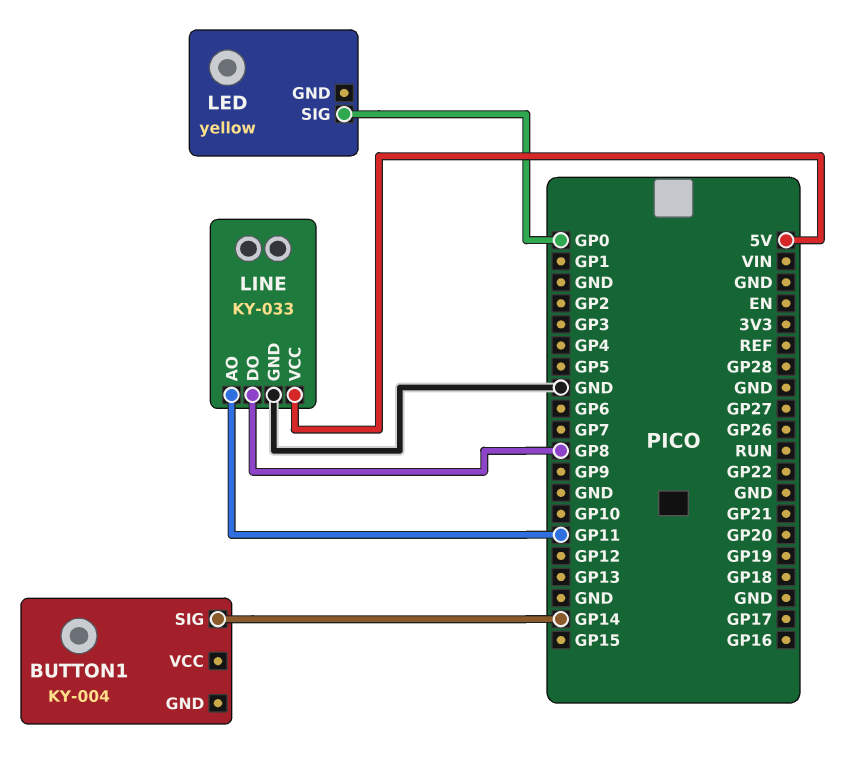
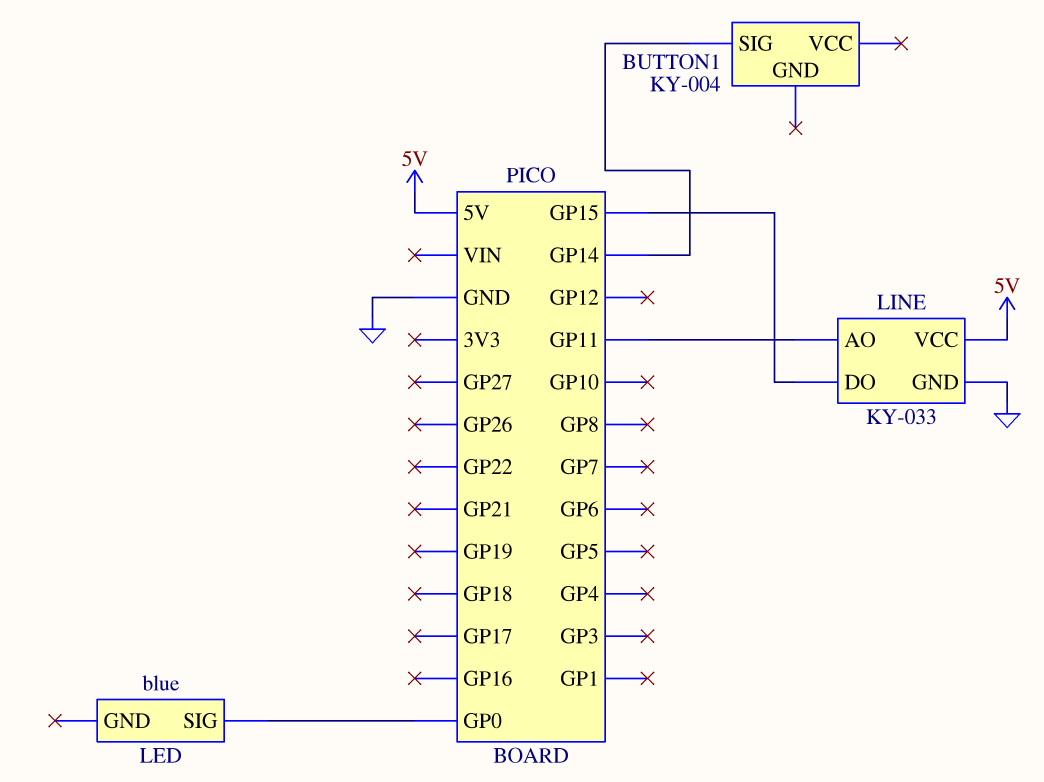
LED: yellow -> blue
LINE pin DO: GP8 -> GP15

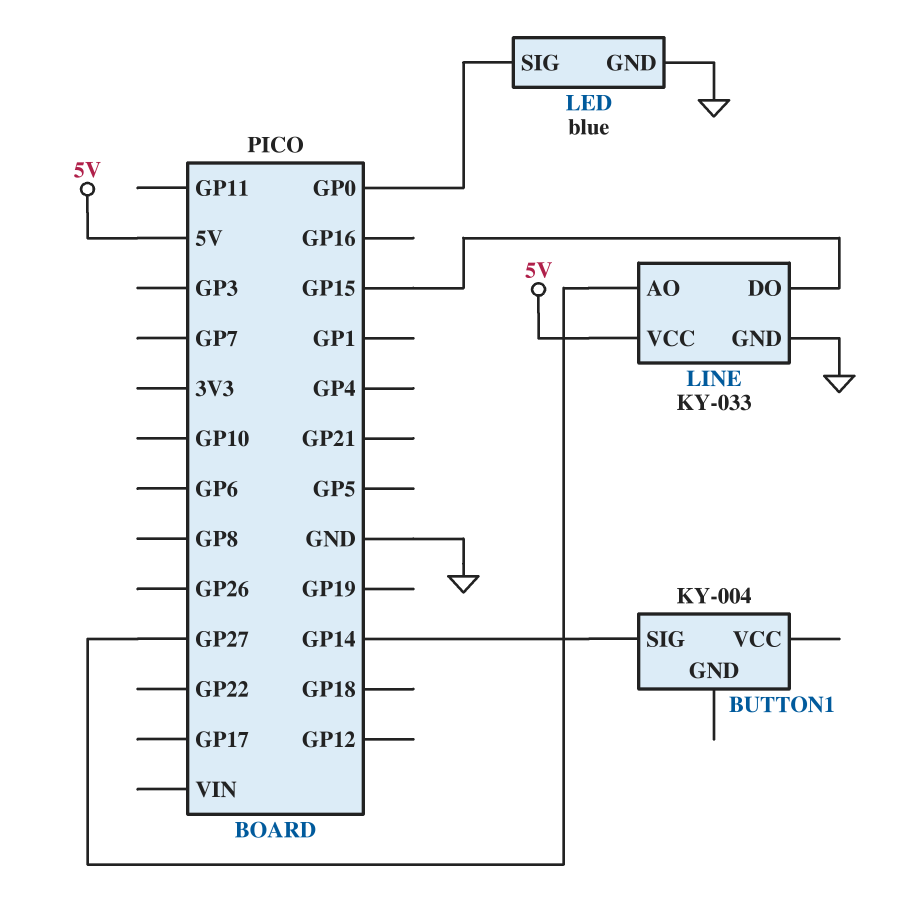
LED pin GND: none -> GND
LINE pin AO: GP11 -> GP27

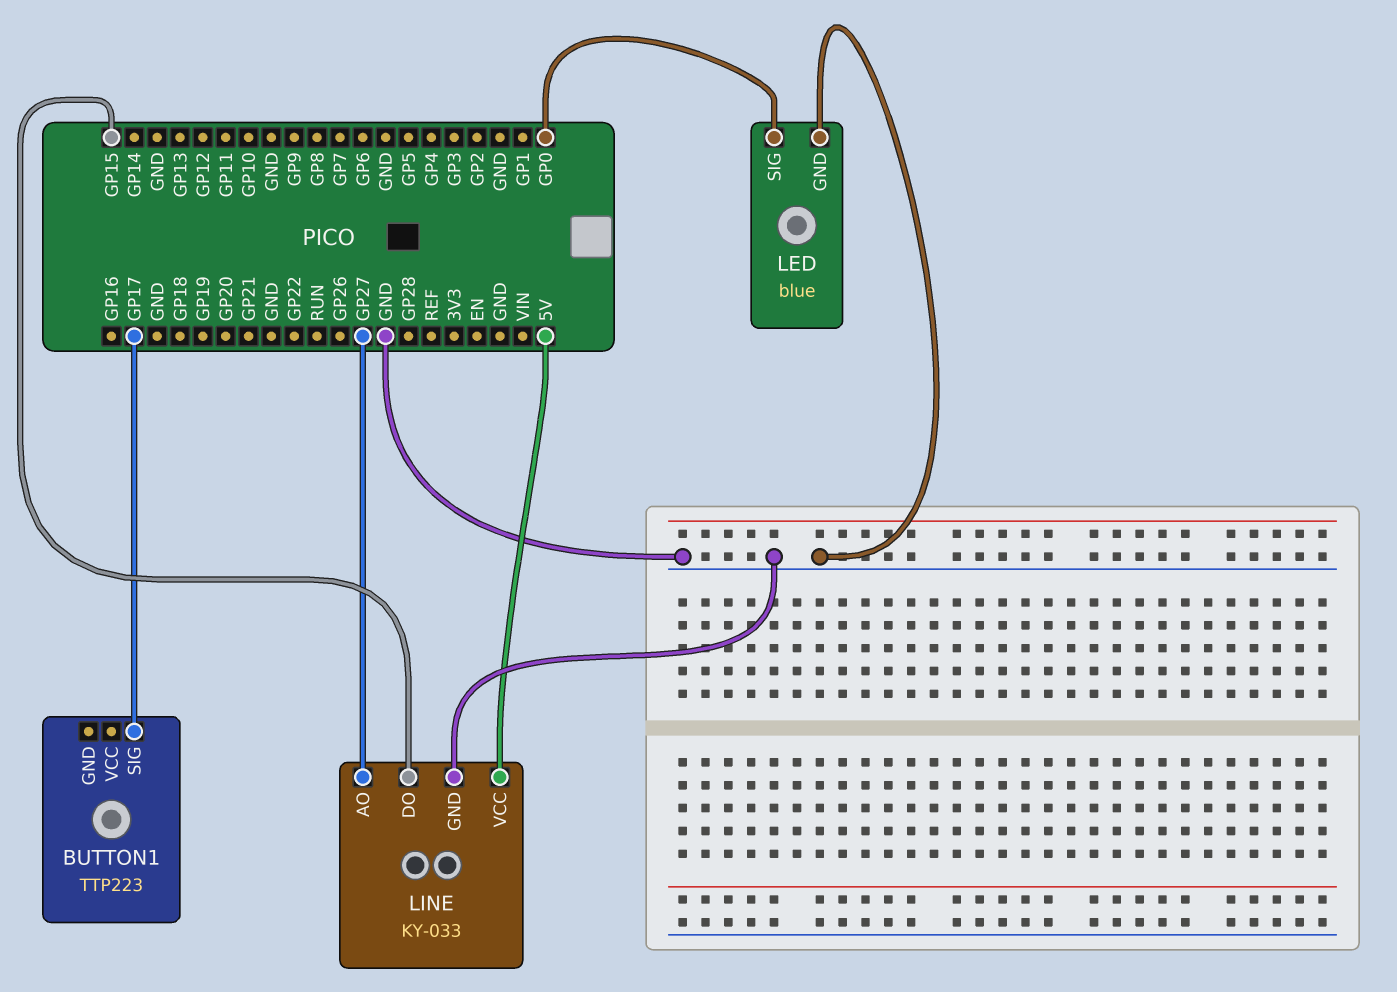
BUTTON1: KY-004 -> TTP223
BUTTON1 pin SIG: GP14 -> GP17

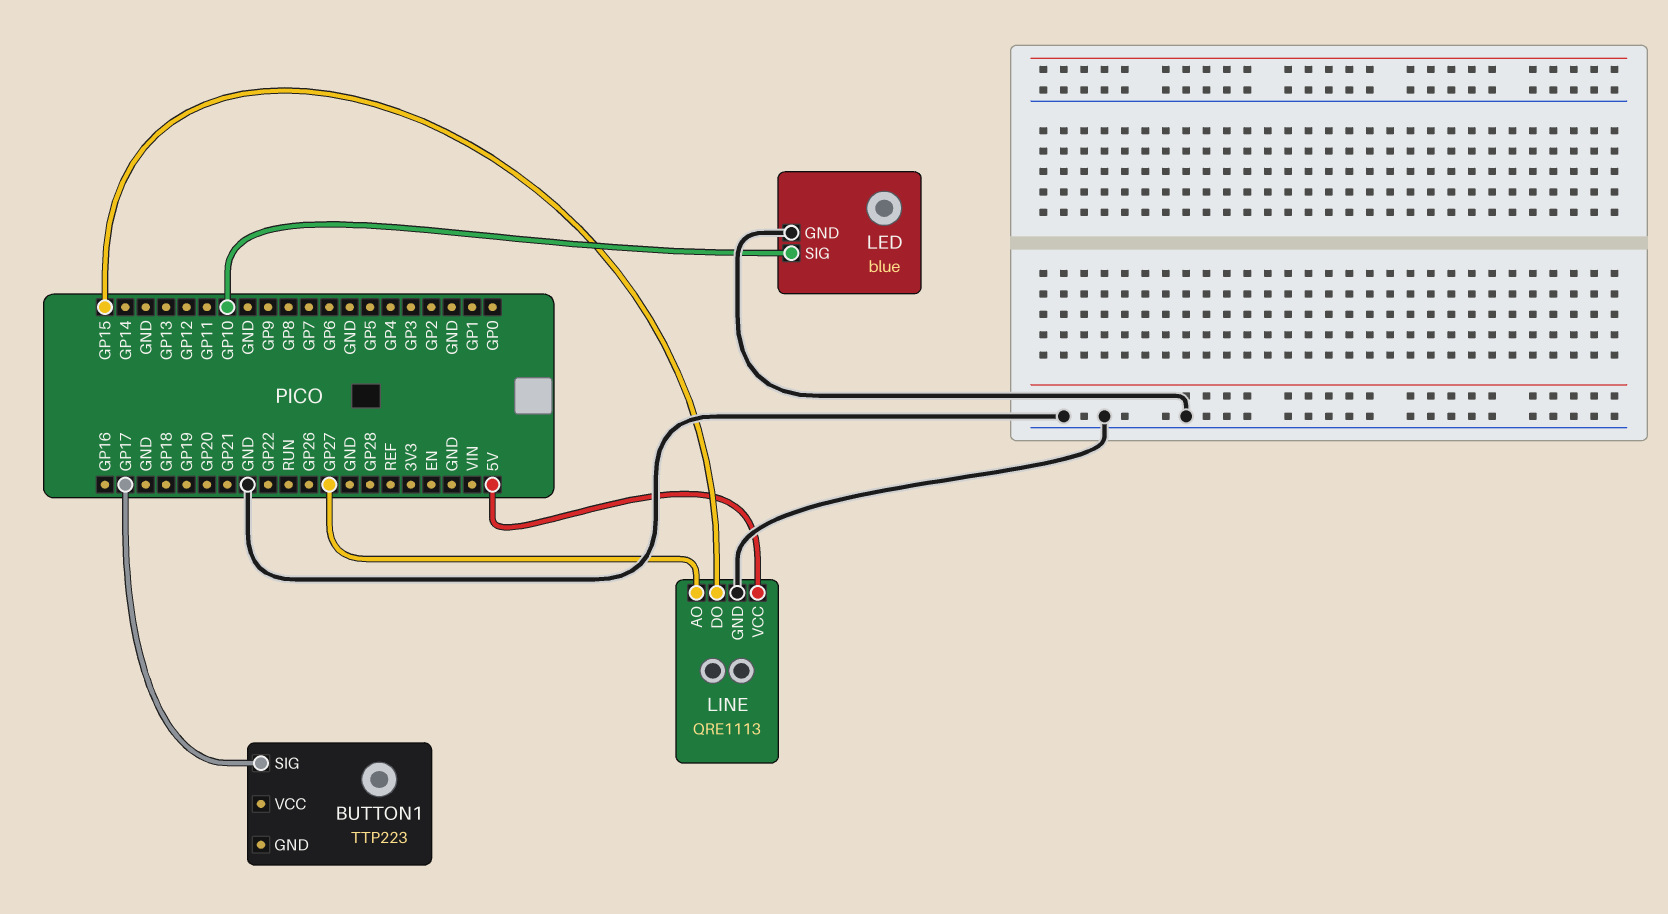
LED pin SIG: GP0 -> GP10
LINE: KY-033 -> QRE1113

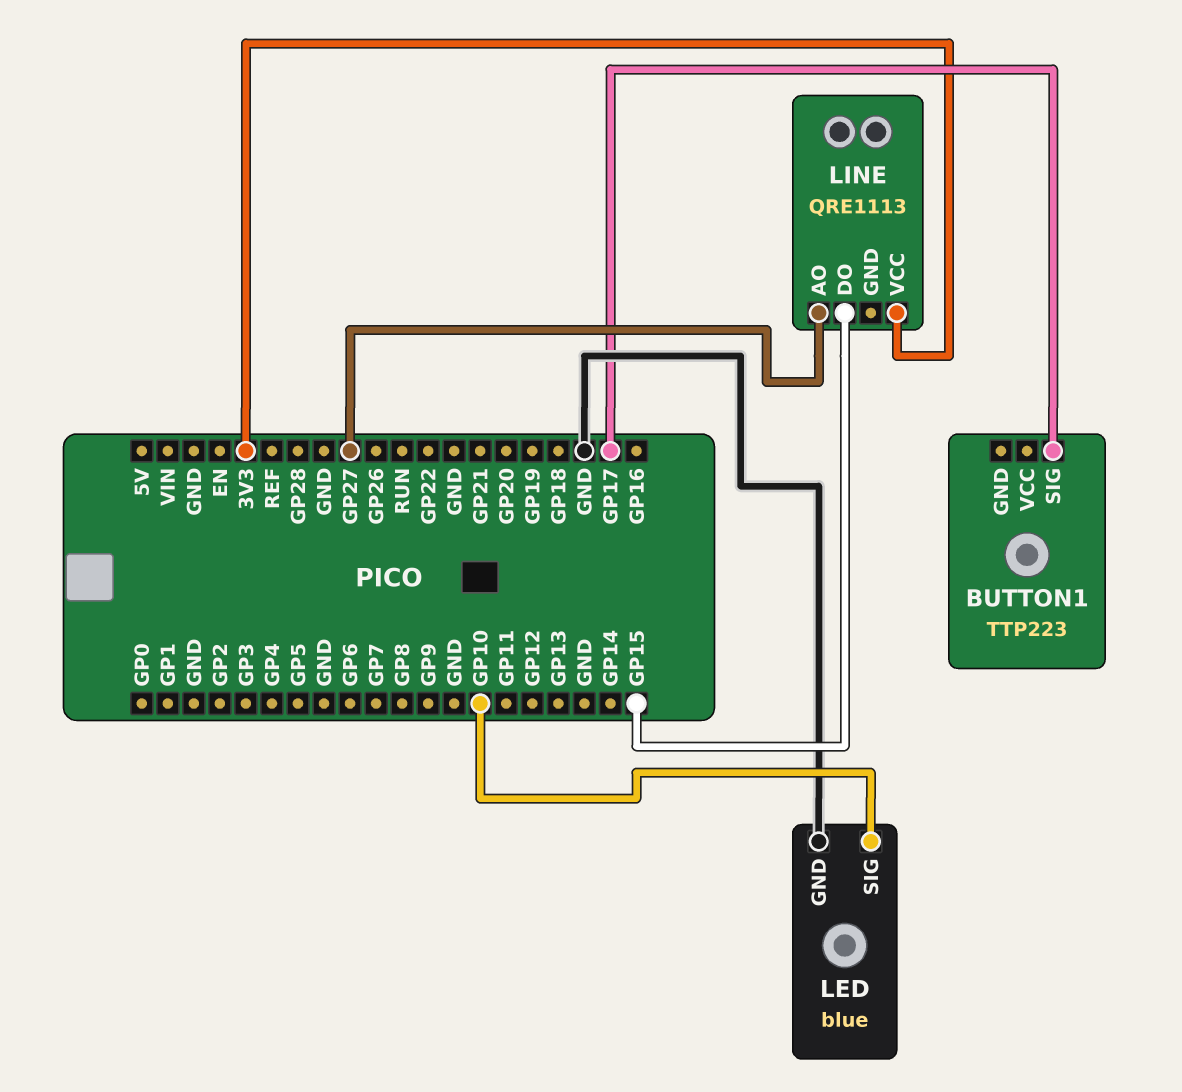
LINE pin GND: GND -> none
LINE pin VCC: 5V -> 3V3

